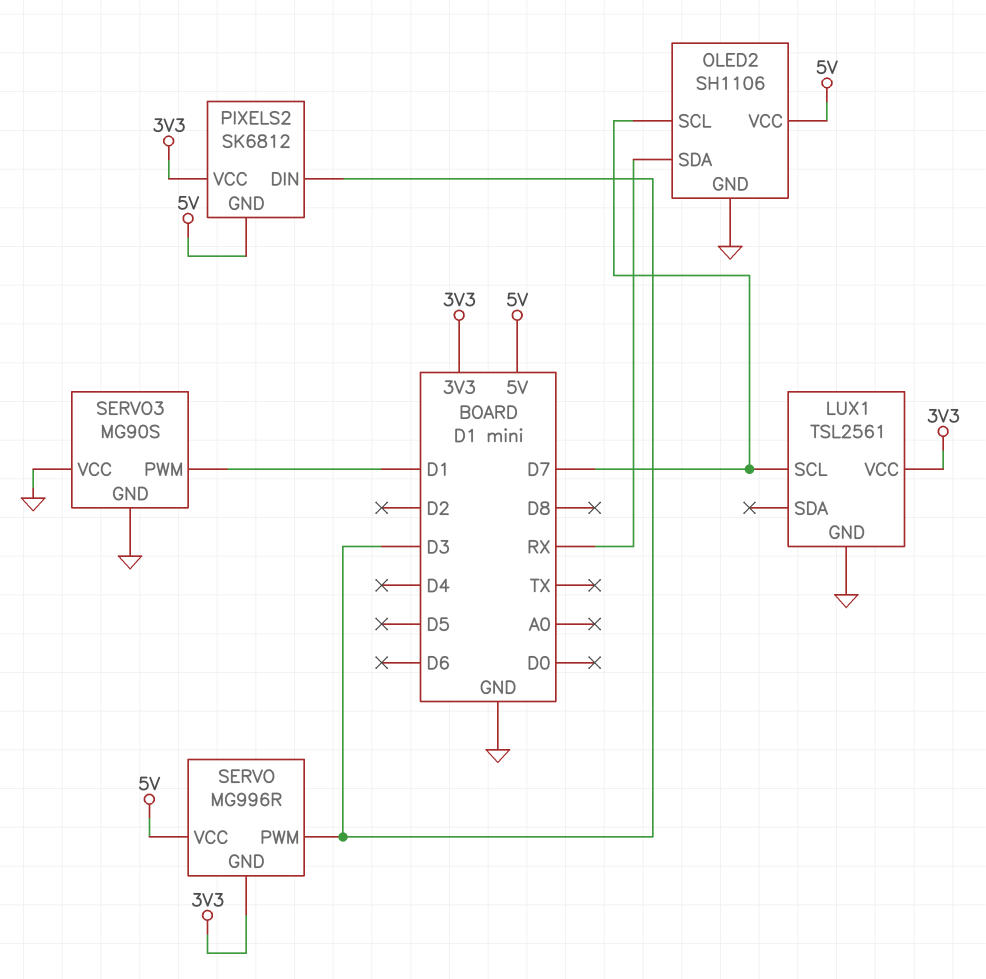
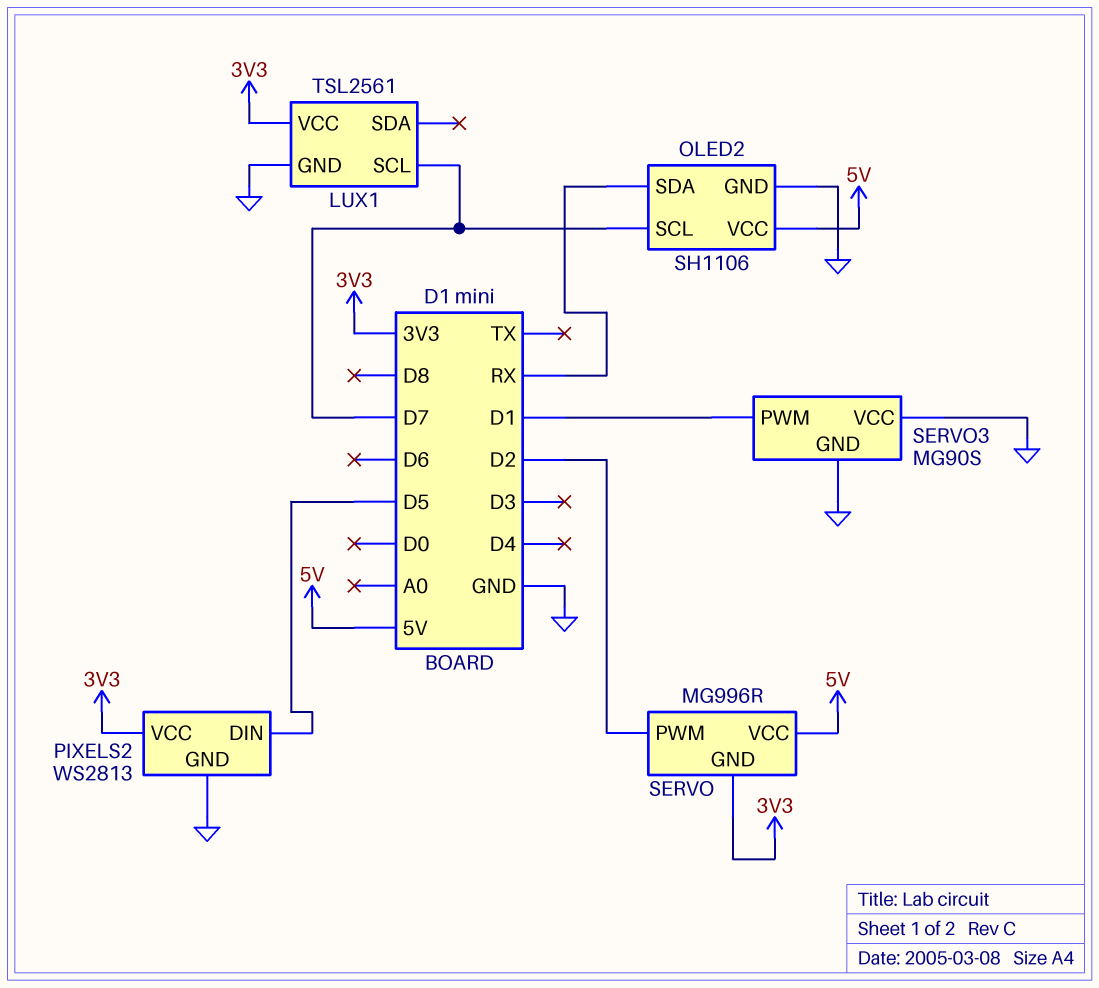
PIXELS2: SK6812 -> WS2813
PIXELS2 pin DIN: D3 -> D5
PIXELS2 pin GND: 5V -> GND
SERVO pin PWM: D3 -> D2

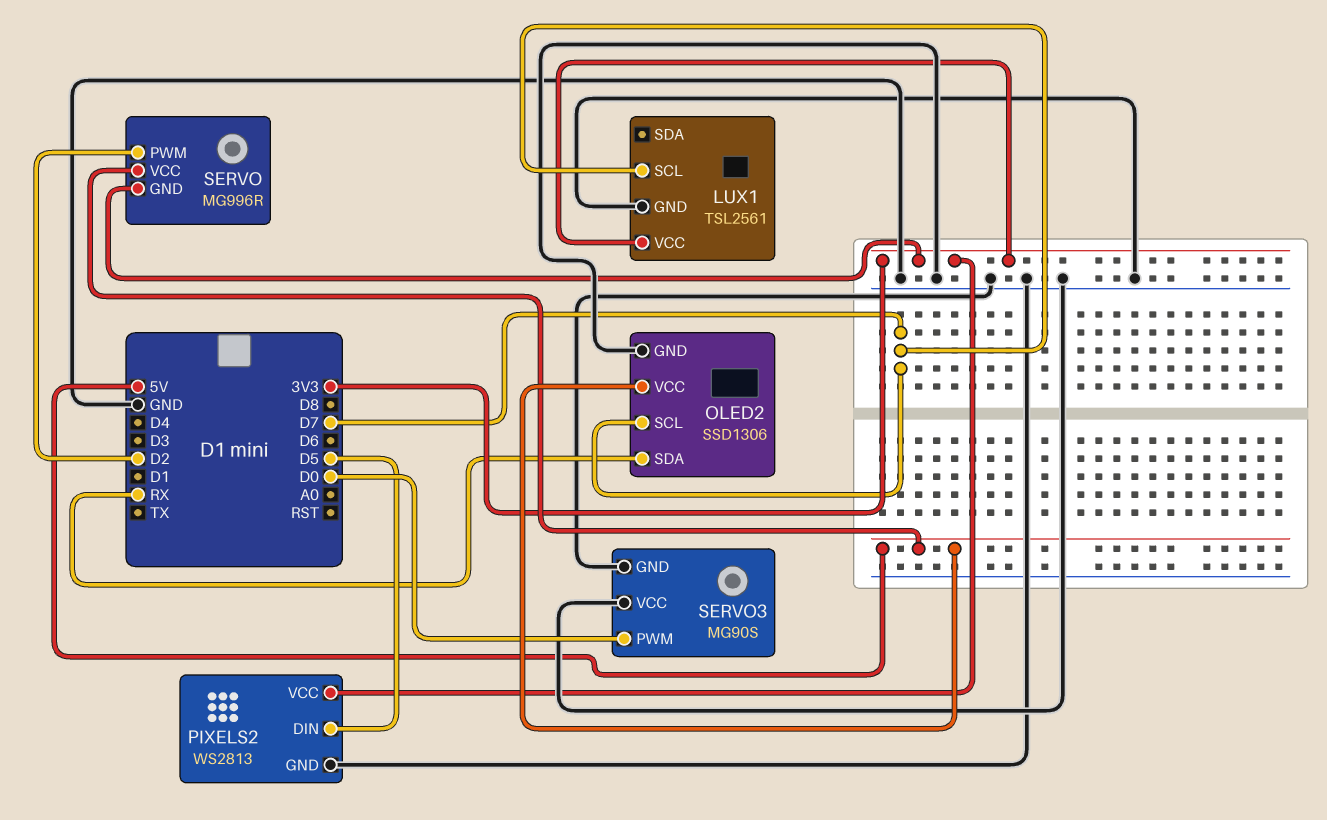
OLED2: SH1106 -> SSD1306
SERVO3 pin PWM: D1 -> D0

